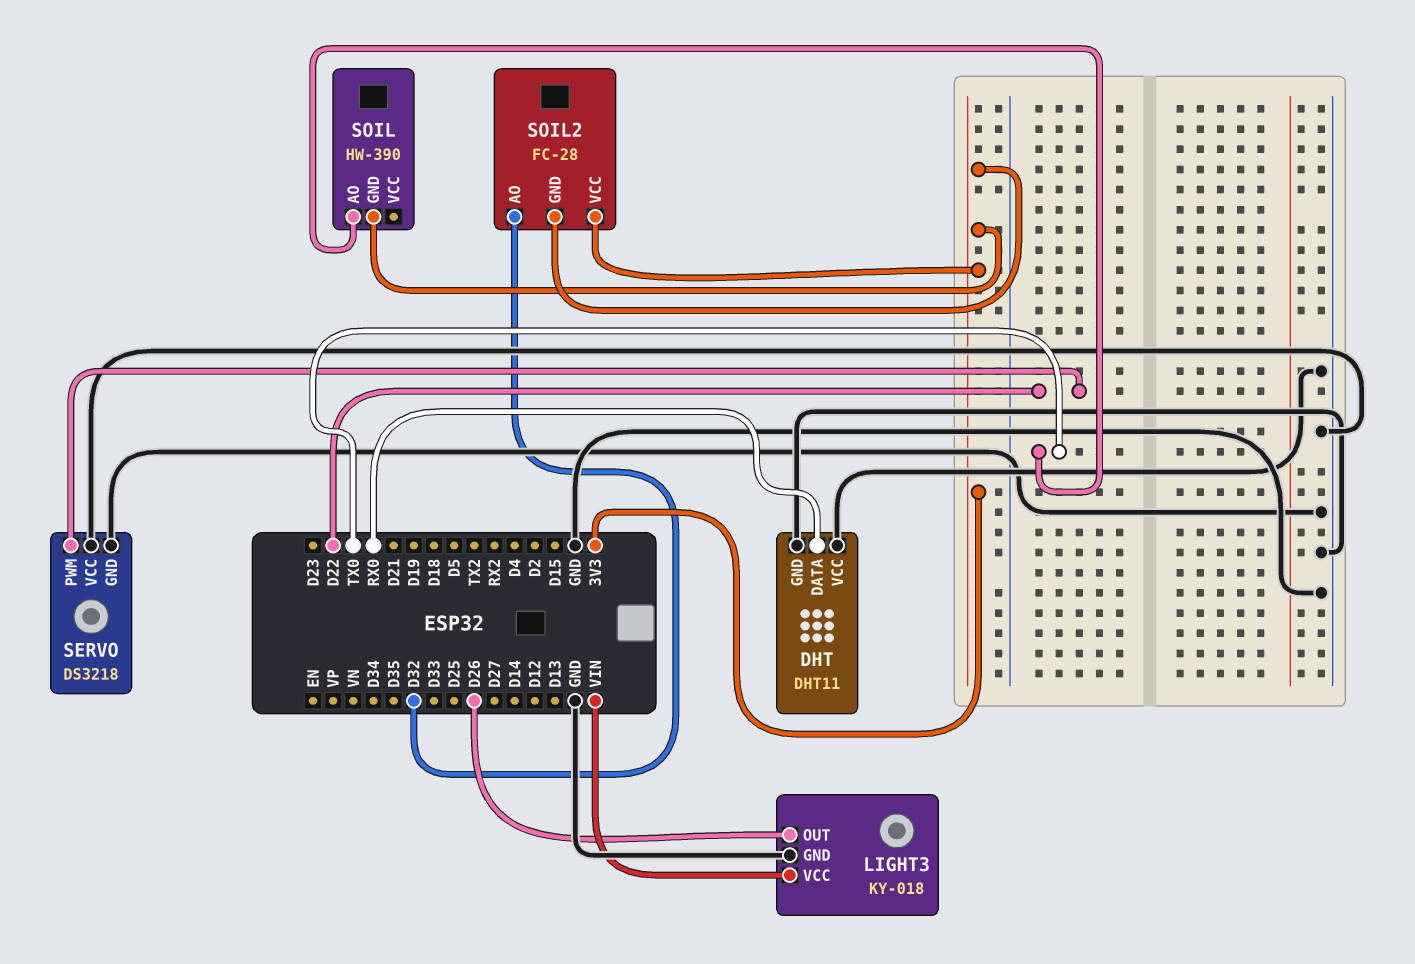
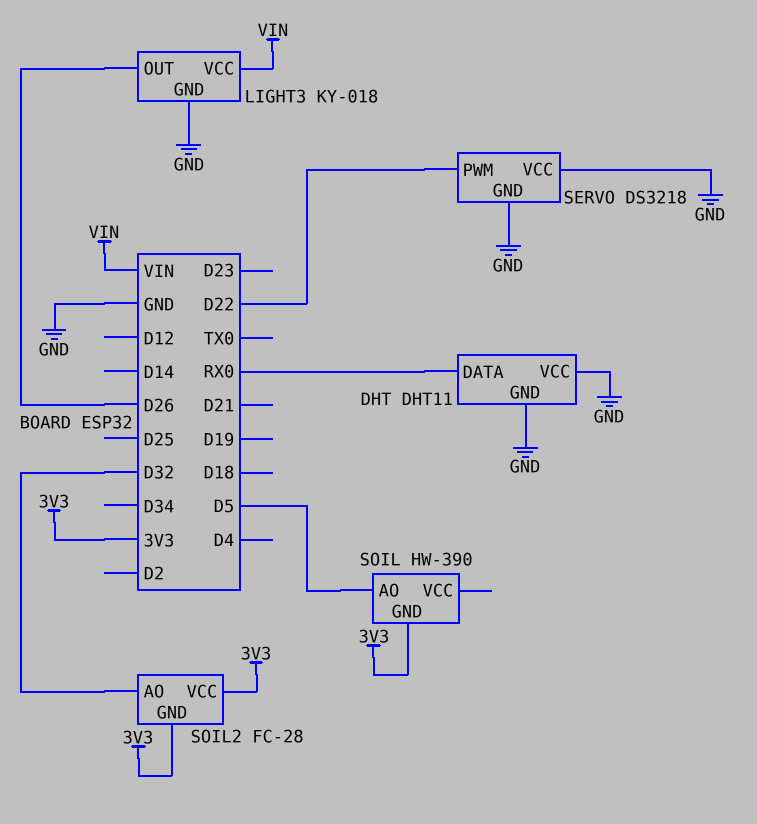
SOIL pin AO: TX0 -> D5

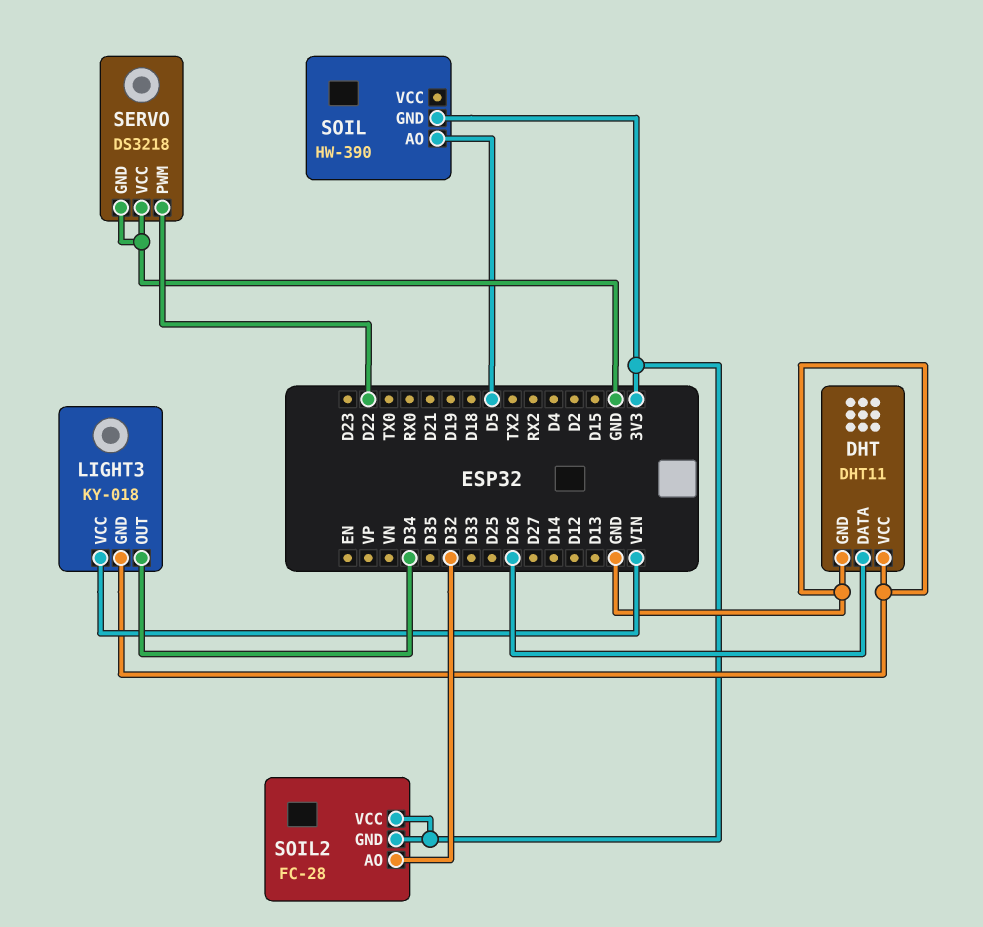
DHT pin DATA: RX0 -> D26
LIGHT3 pin OUT: D26 -> D34

